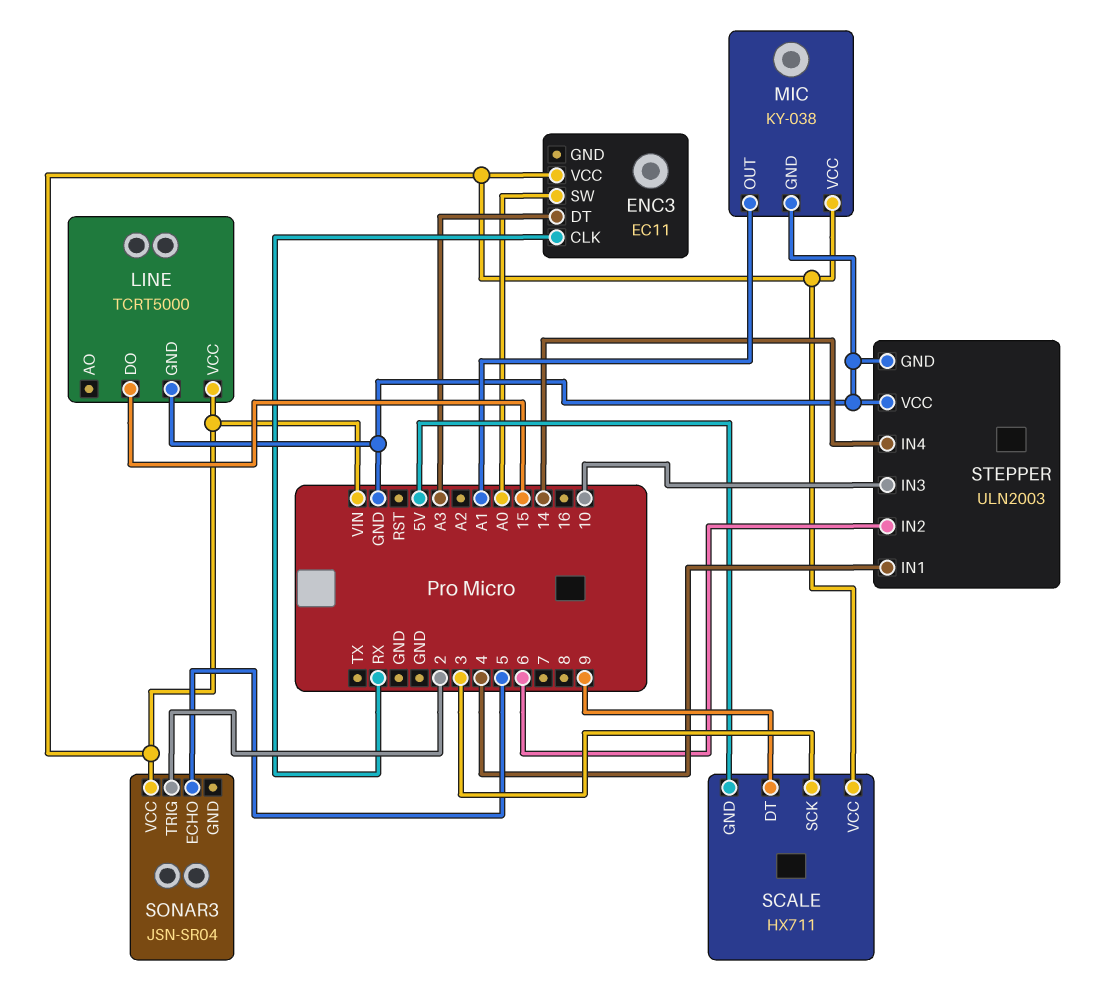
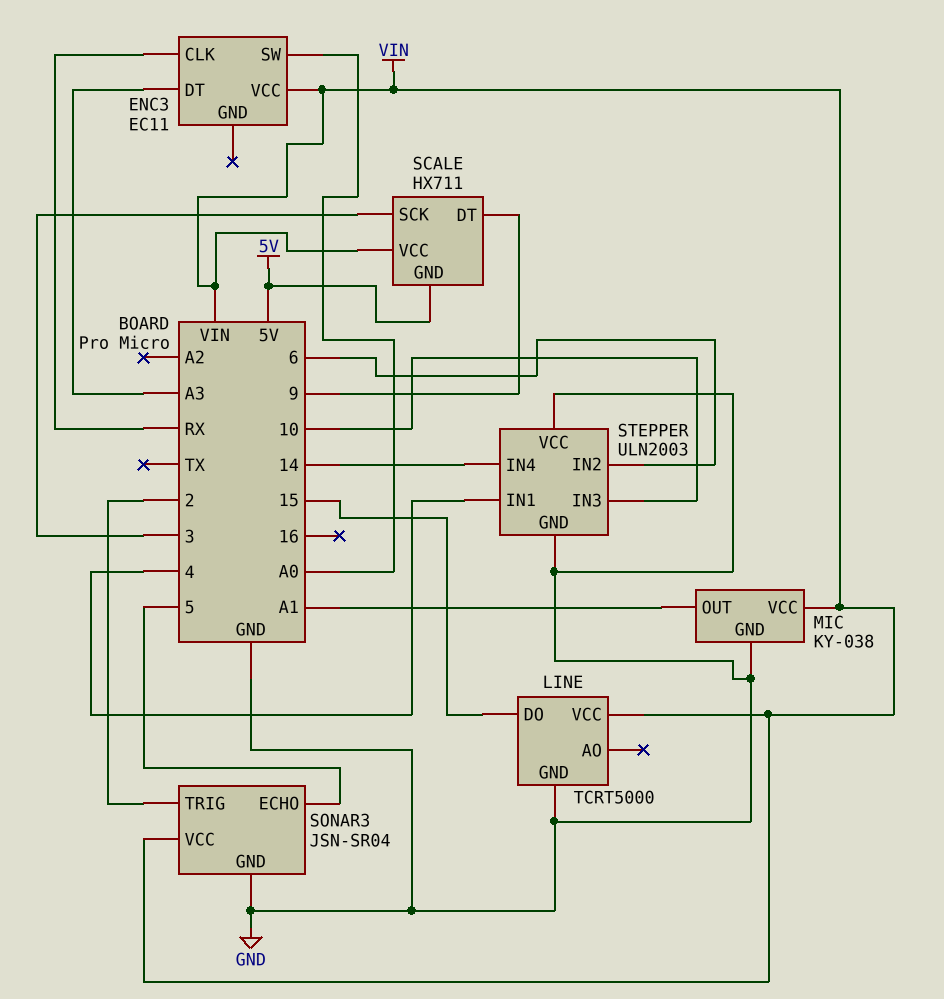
SONAR3 pin GND: none -> GND

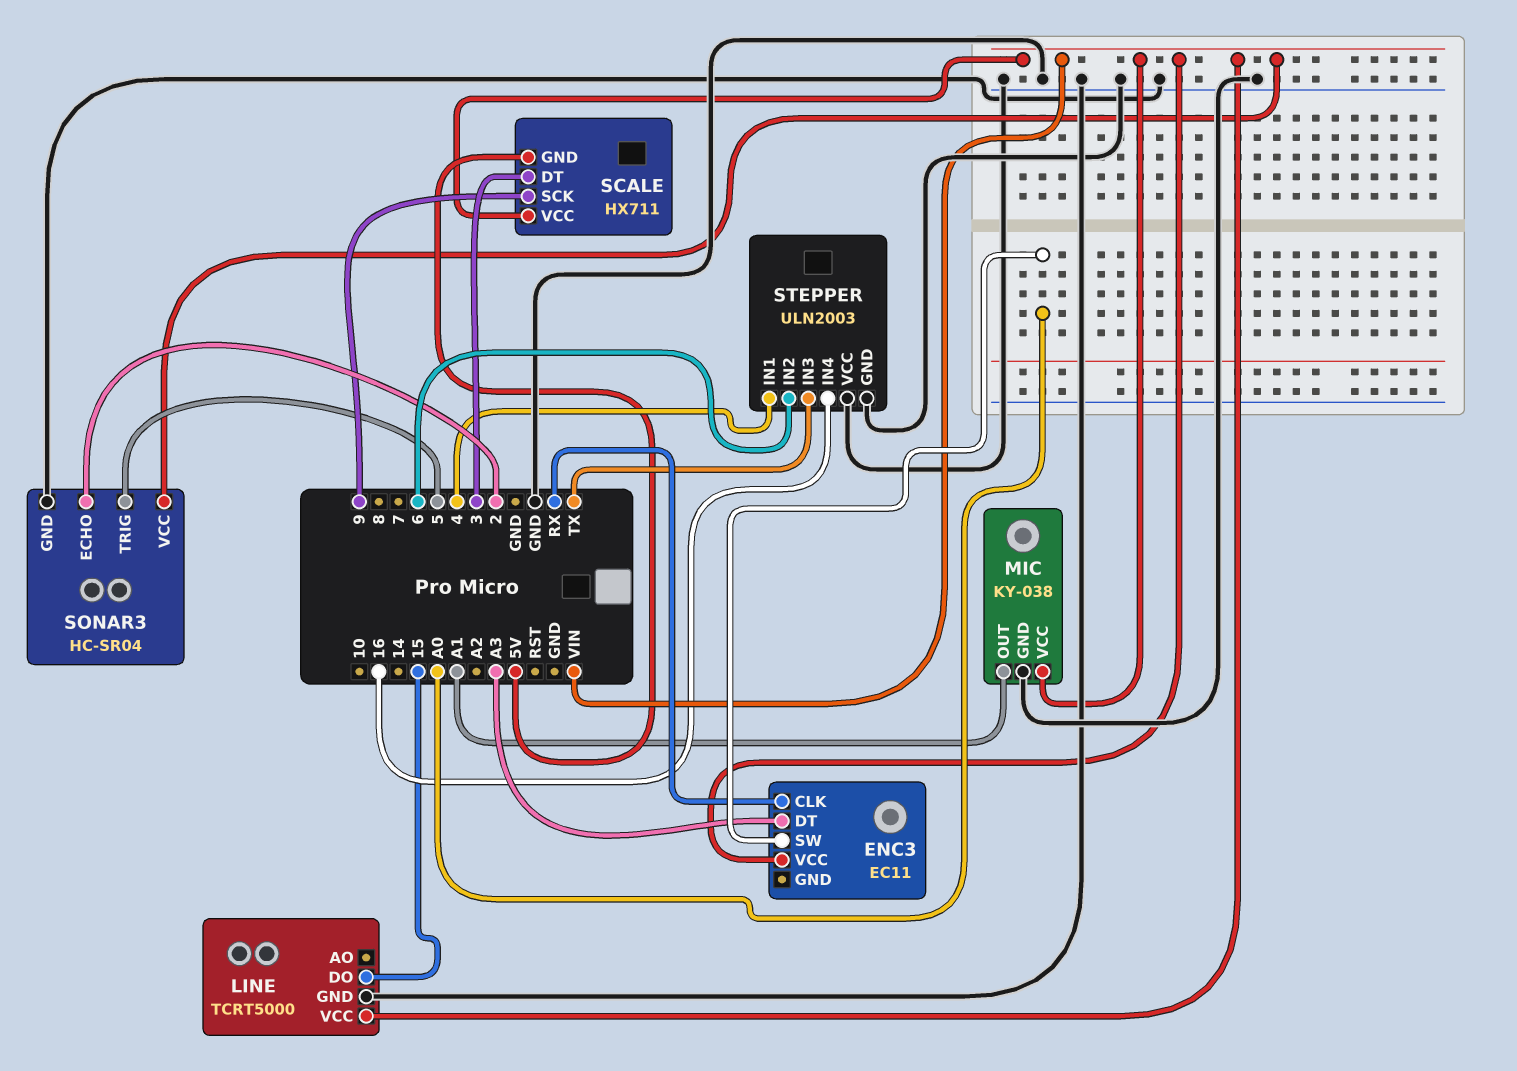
SCALE pin DT: 9 -> 3
SCALE pin SCK: 3 -> 9
SONAR3: JSN-SR04 -> HC-SR04
SONAR3 pin ECHO: 5 -> 2
SONAR3 pin TRIG: 2 -> 5
STEPPER pin IN3: 10 -> TX
STEPPER pin IN4: 14 -> 16

